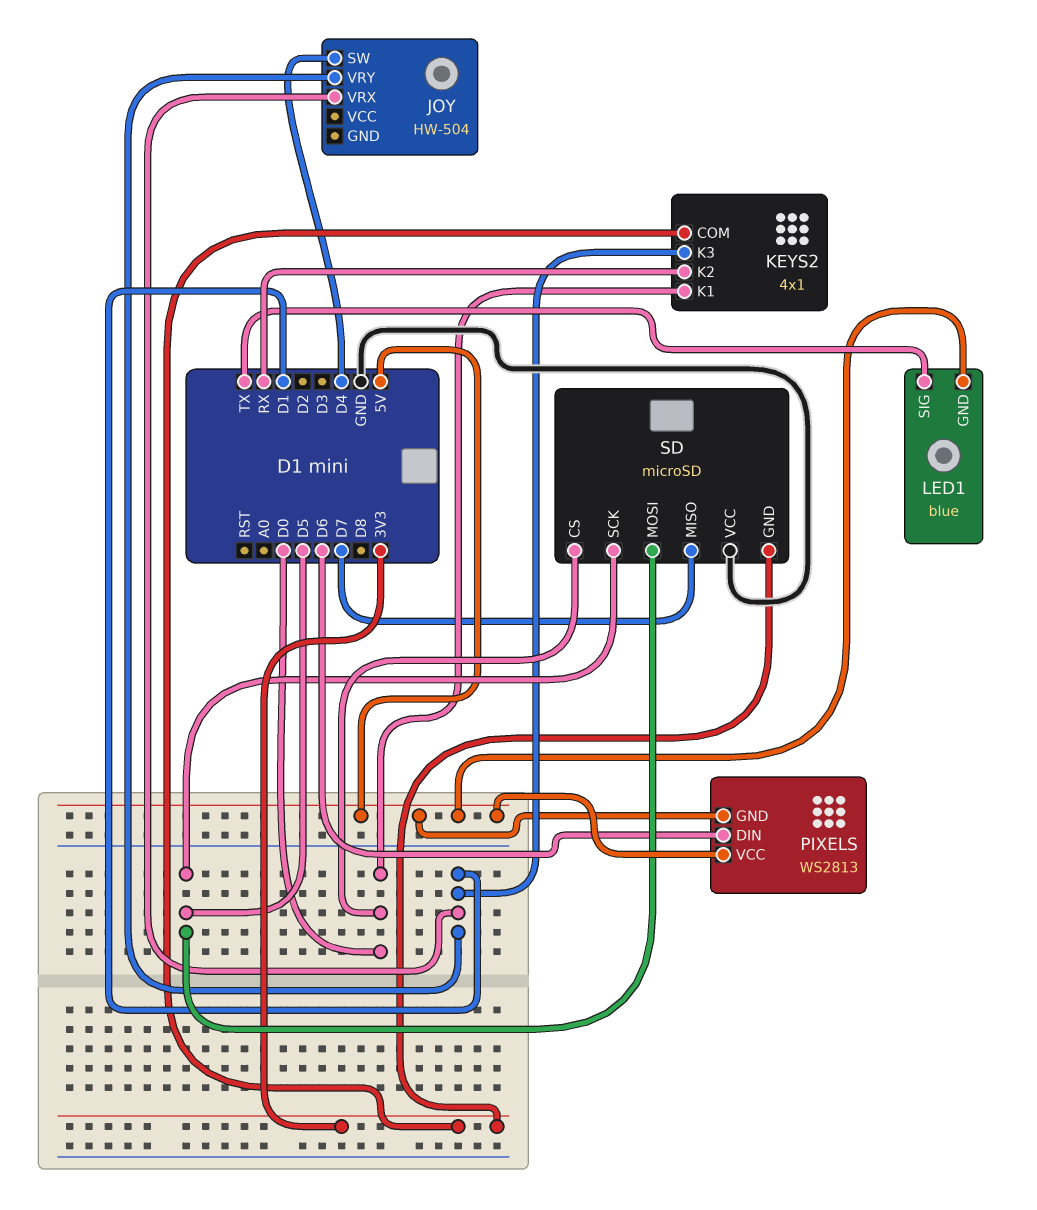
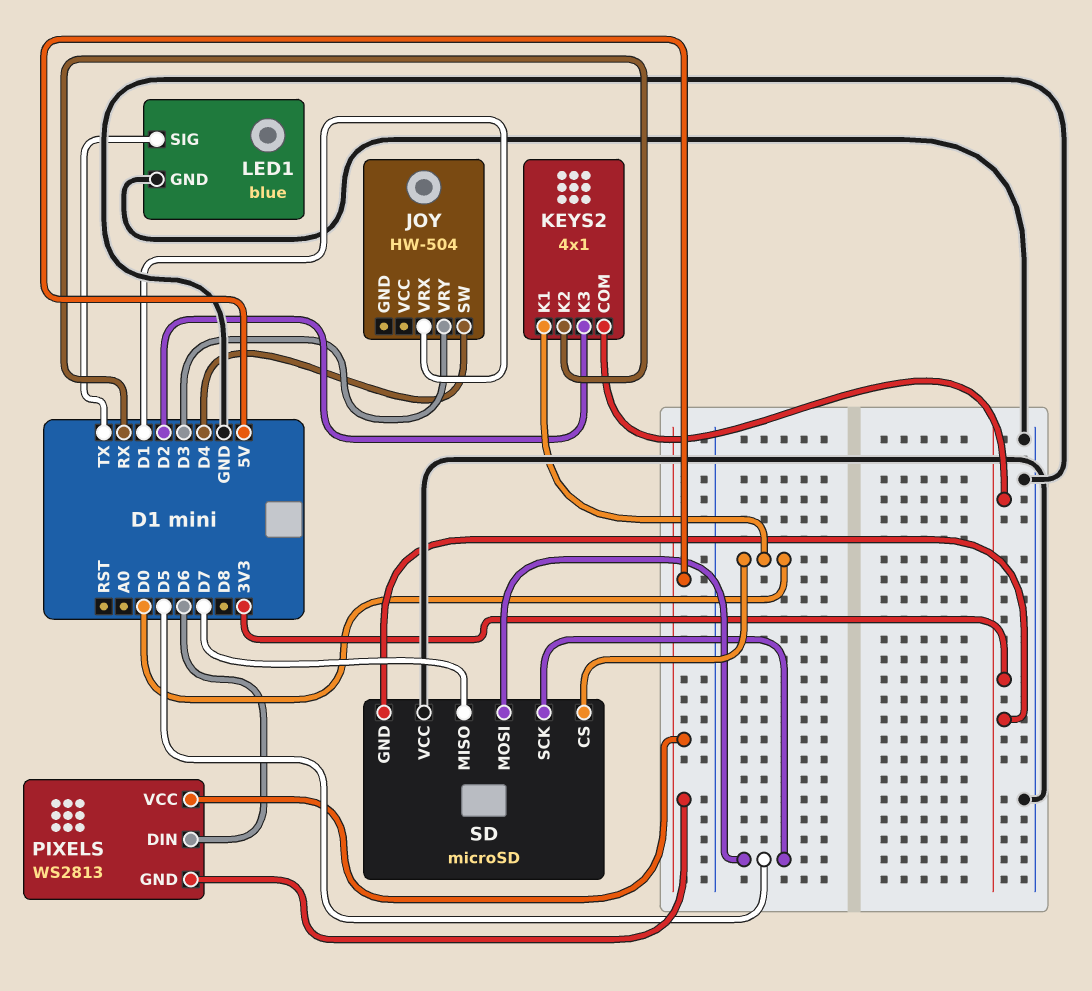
JOY pin VRY: D1 -> D3
KEYS2 pin K3: D1 -> D2
LED1 pin GND: 5V -> GND

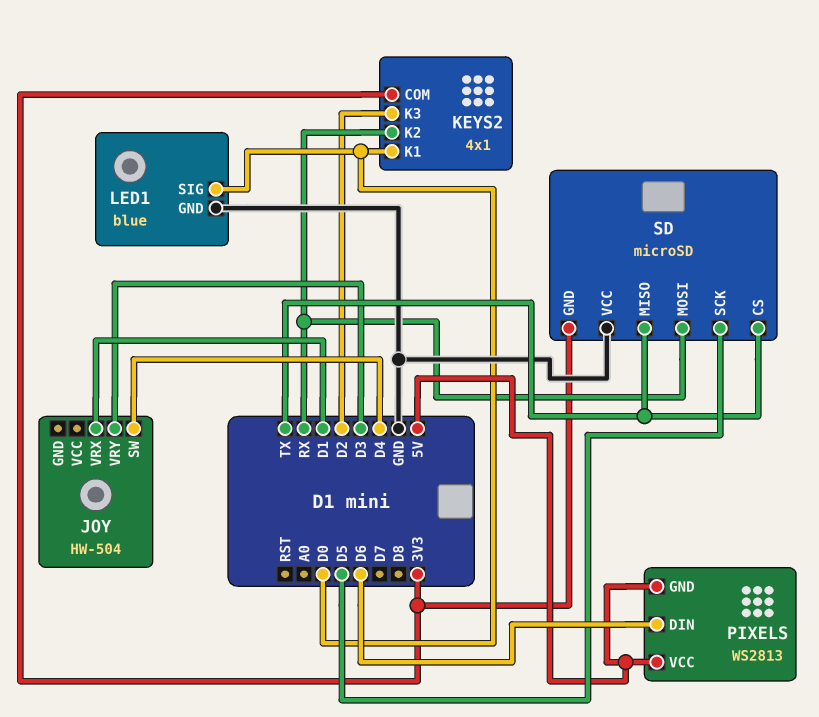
LED1 pin SIG: TX -> D0
SD pin CS: D0 -> TX
SD pin MISO: D7 -> TX
SD pin MOSI: D5 -> RX

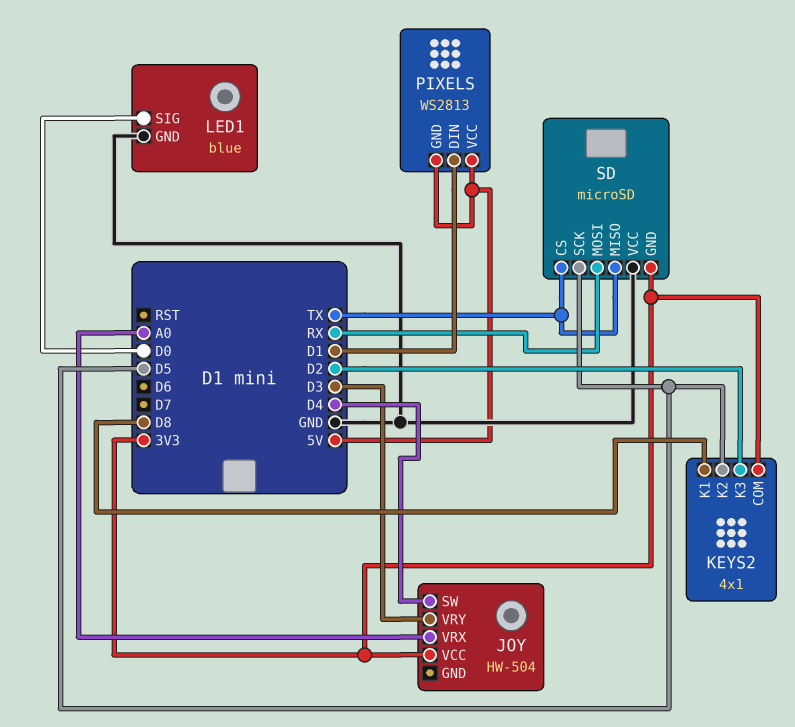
JOY pin VCC: none -> 3V3
JOY pin VRX: D1 -> A0
KEYS2 pin K1: D0 -> D8
KEYS2 pin K2: RX -> D5
PIXELS pin DIN: D6 -> D1

